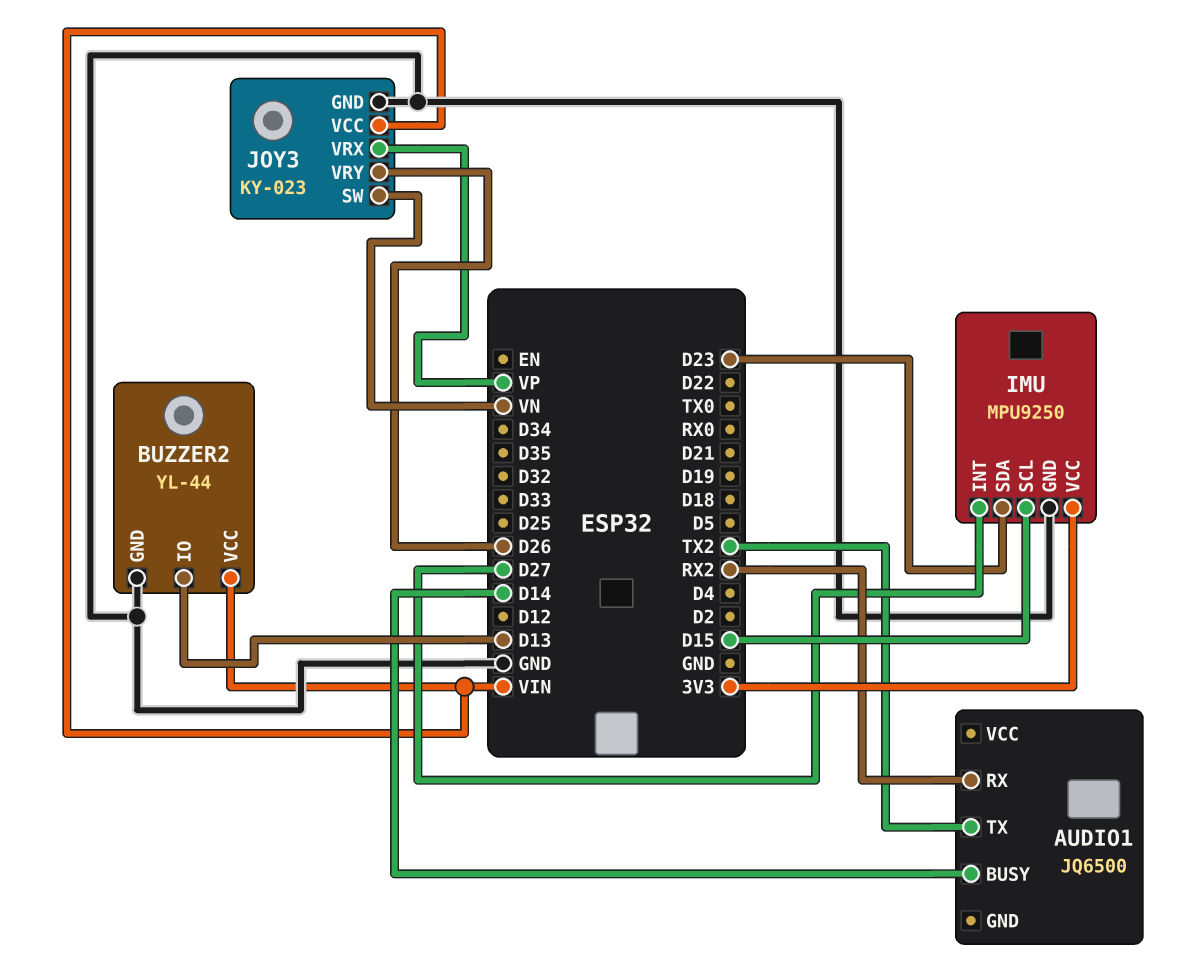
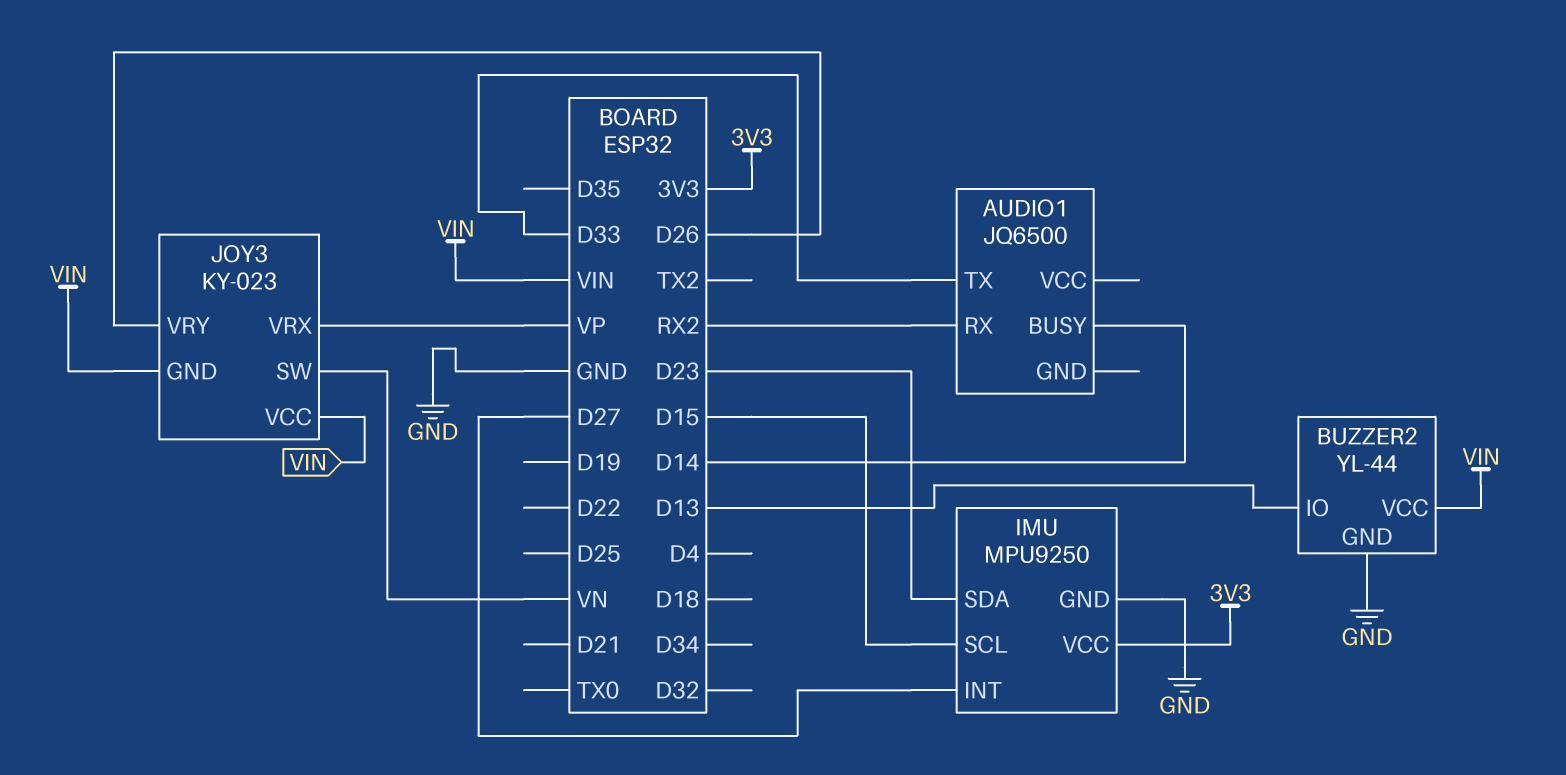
AUDIO1 pin TX: TX2 -> D33
JOY3 pin GND: GND -> VIN

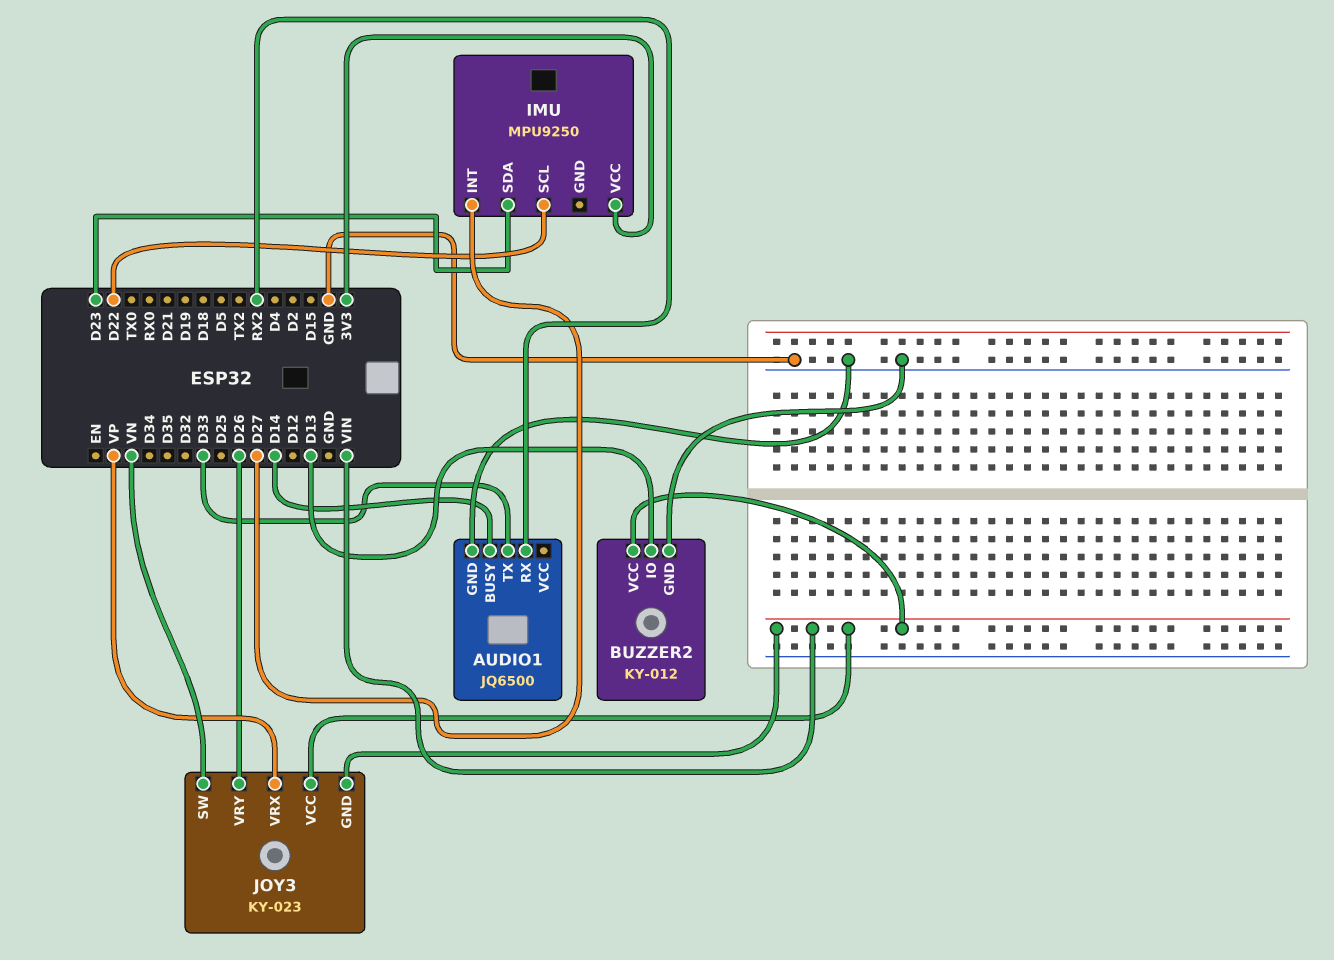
AUDIO1 pin GND: none -> GND
BUZZER2: YL-44 -> KY-012
IMU pin GND: GND -> none
IMU pin SCL: D15 -> D22

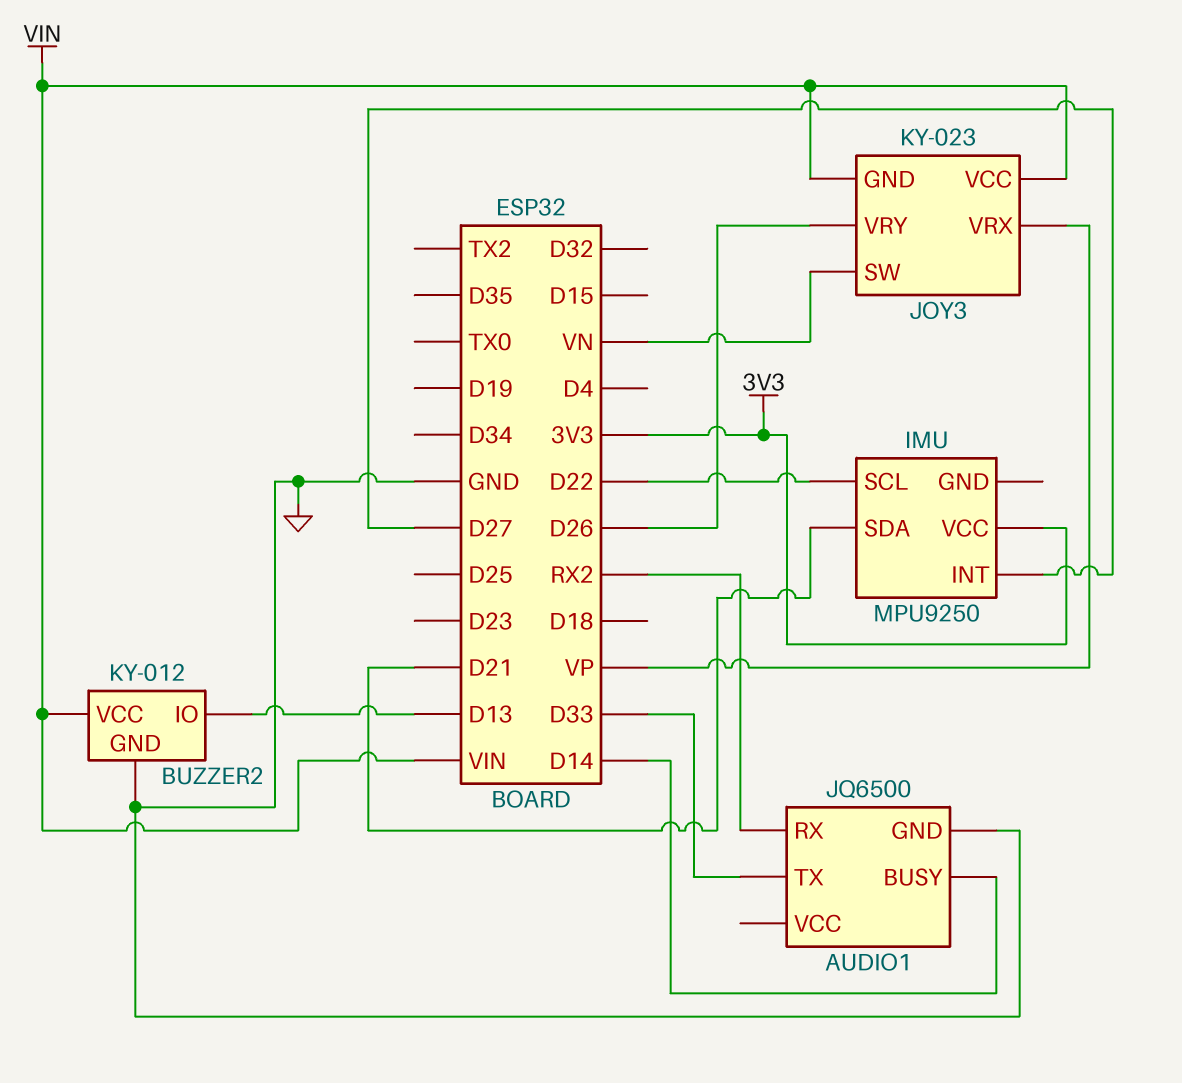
IMU pin SDA: D23 -> D21

